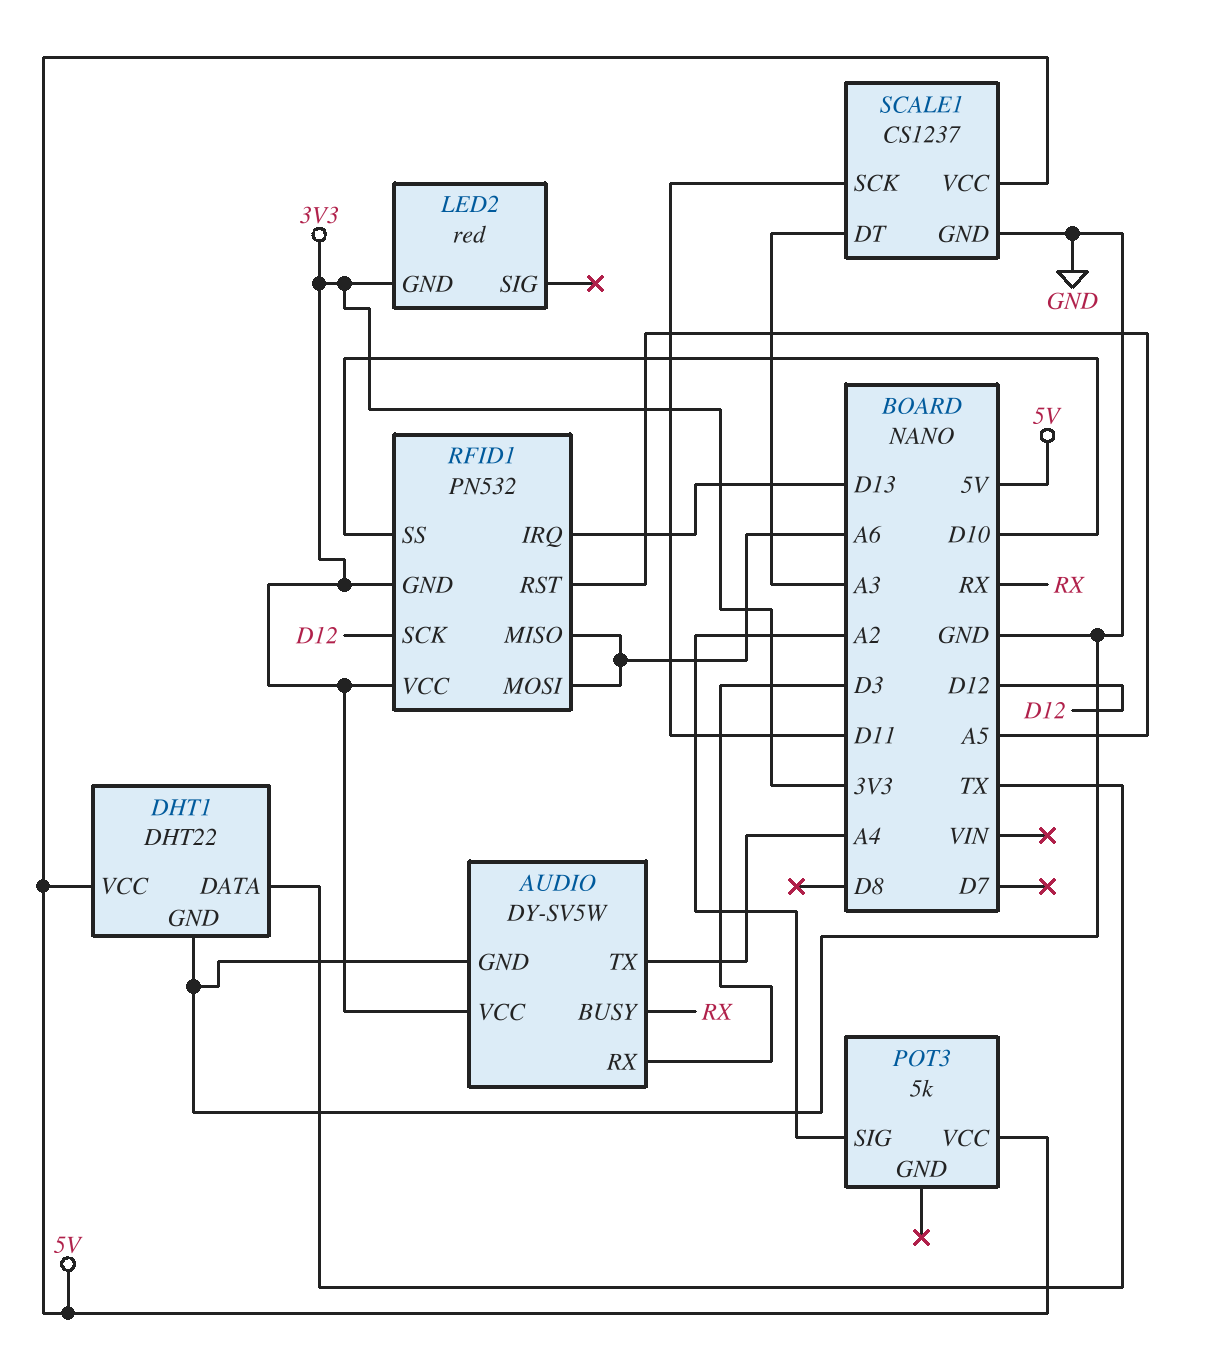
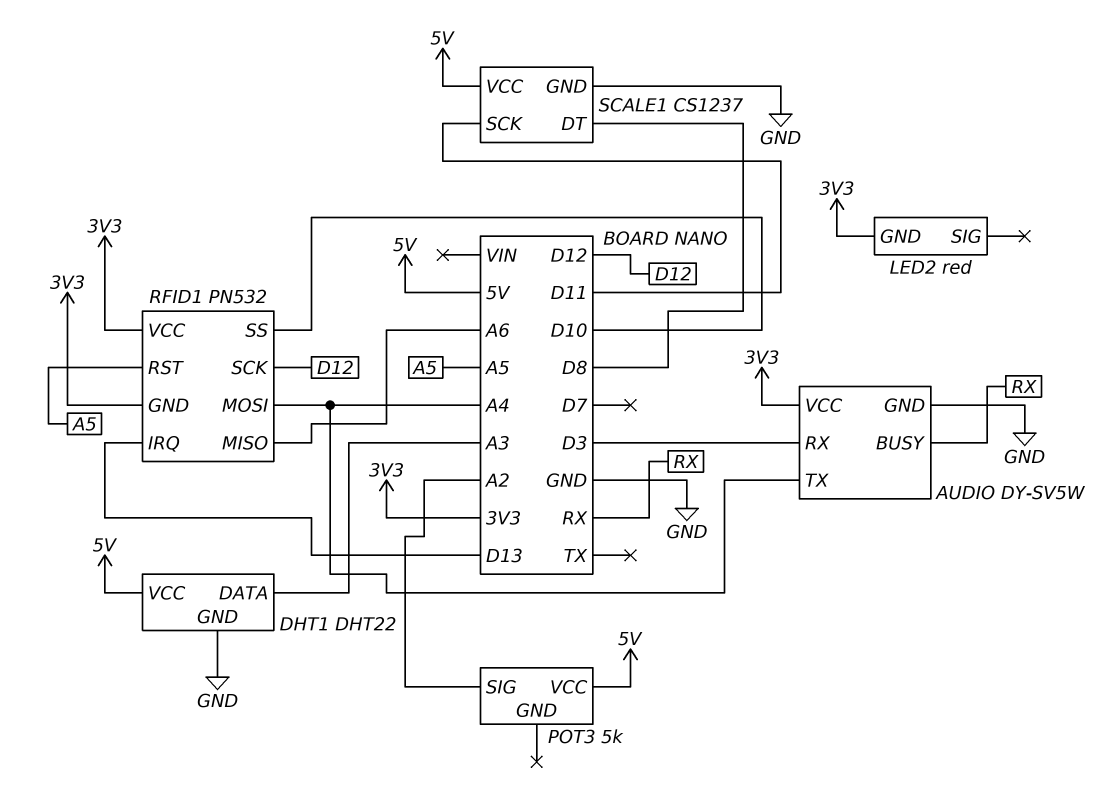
DHT1 pin DATA: TX -> A3
RFID1 pin MOSI: A6 -> A4
SCALE1 pin DT: A3 -> D8

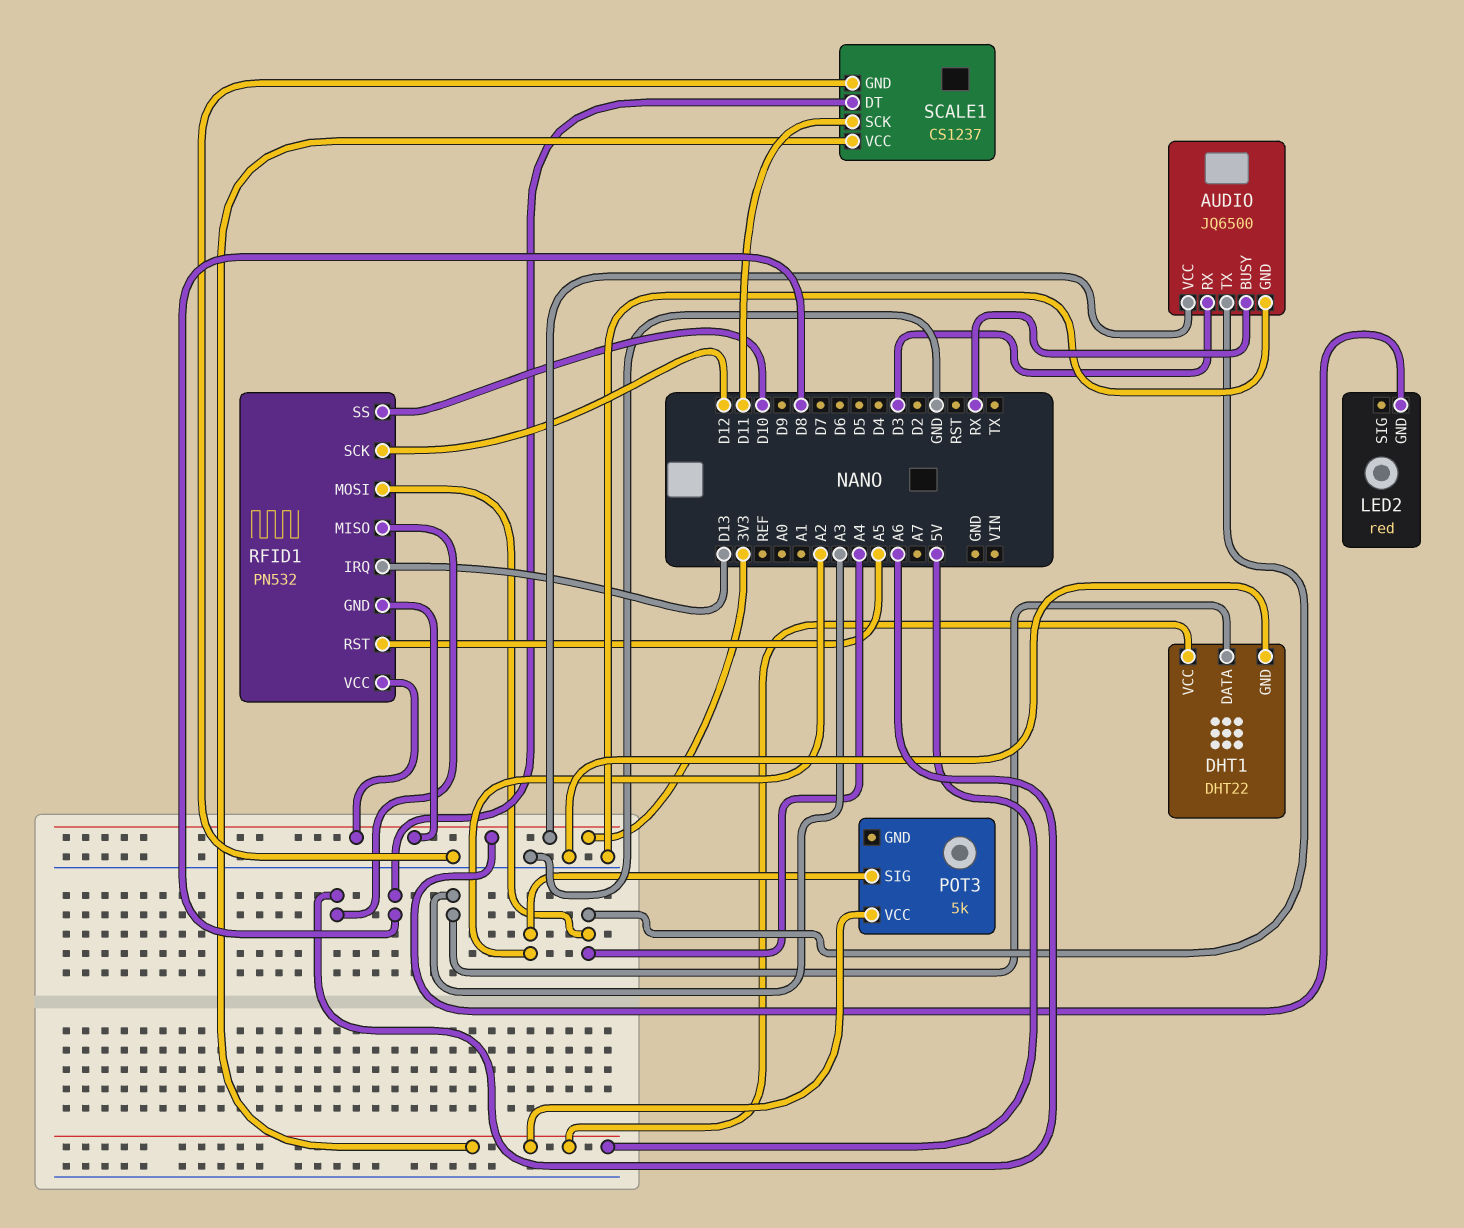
AUDIO: DY-SV5W -> JQ6500

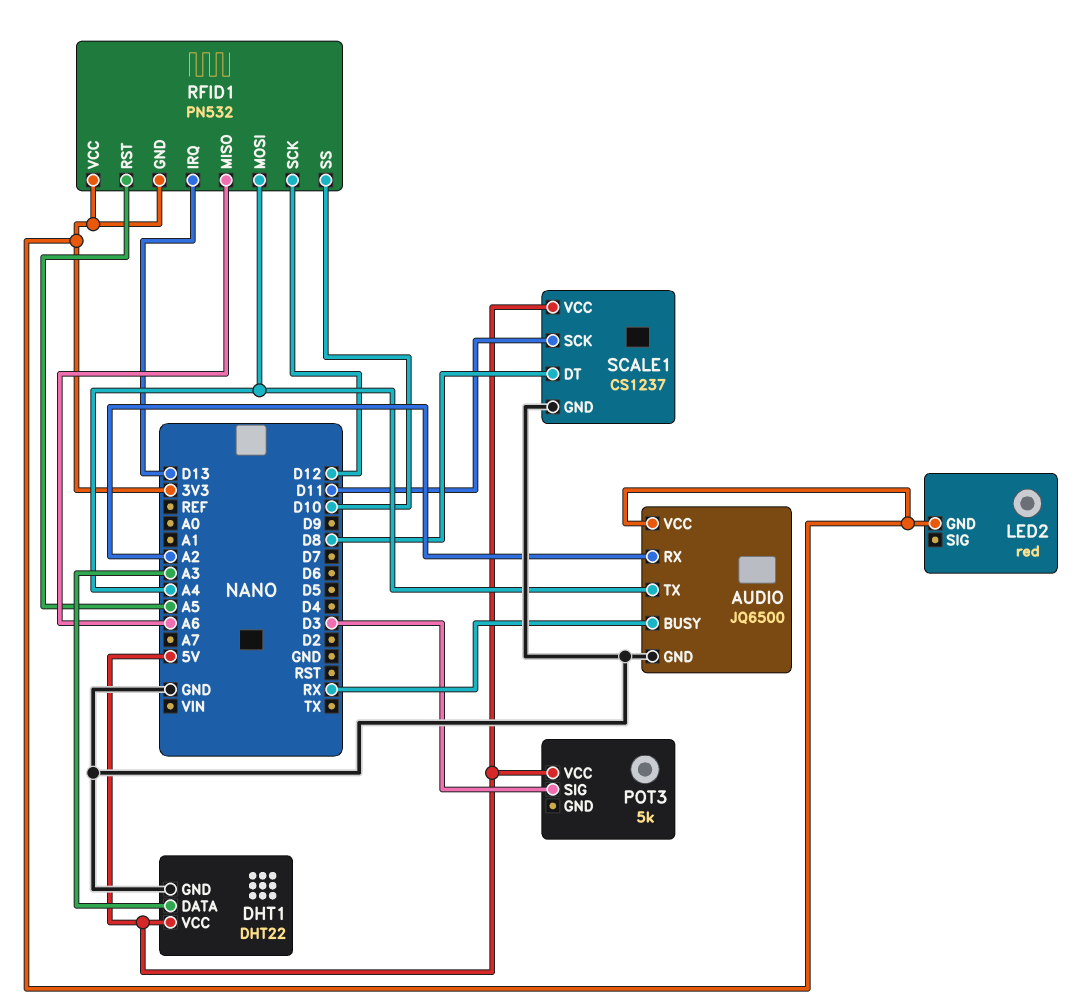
AUDIO pin RX: D3 -> A2
POT3 pin SIG: A2 -> D3

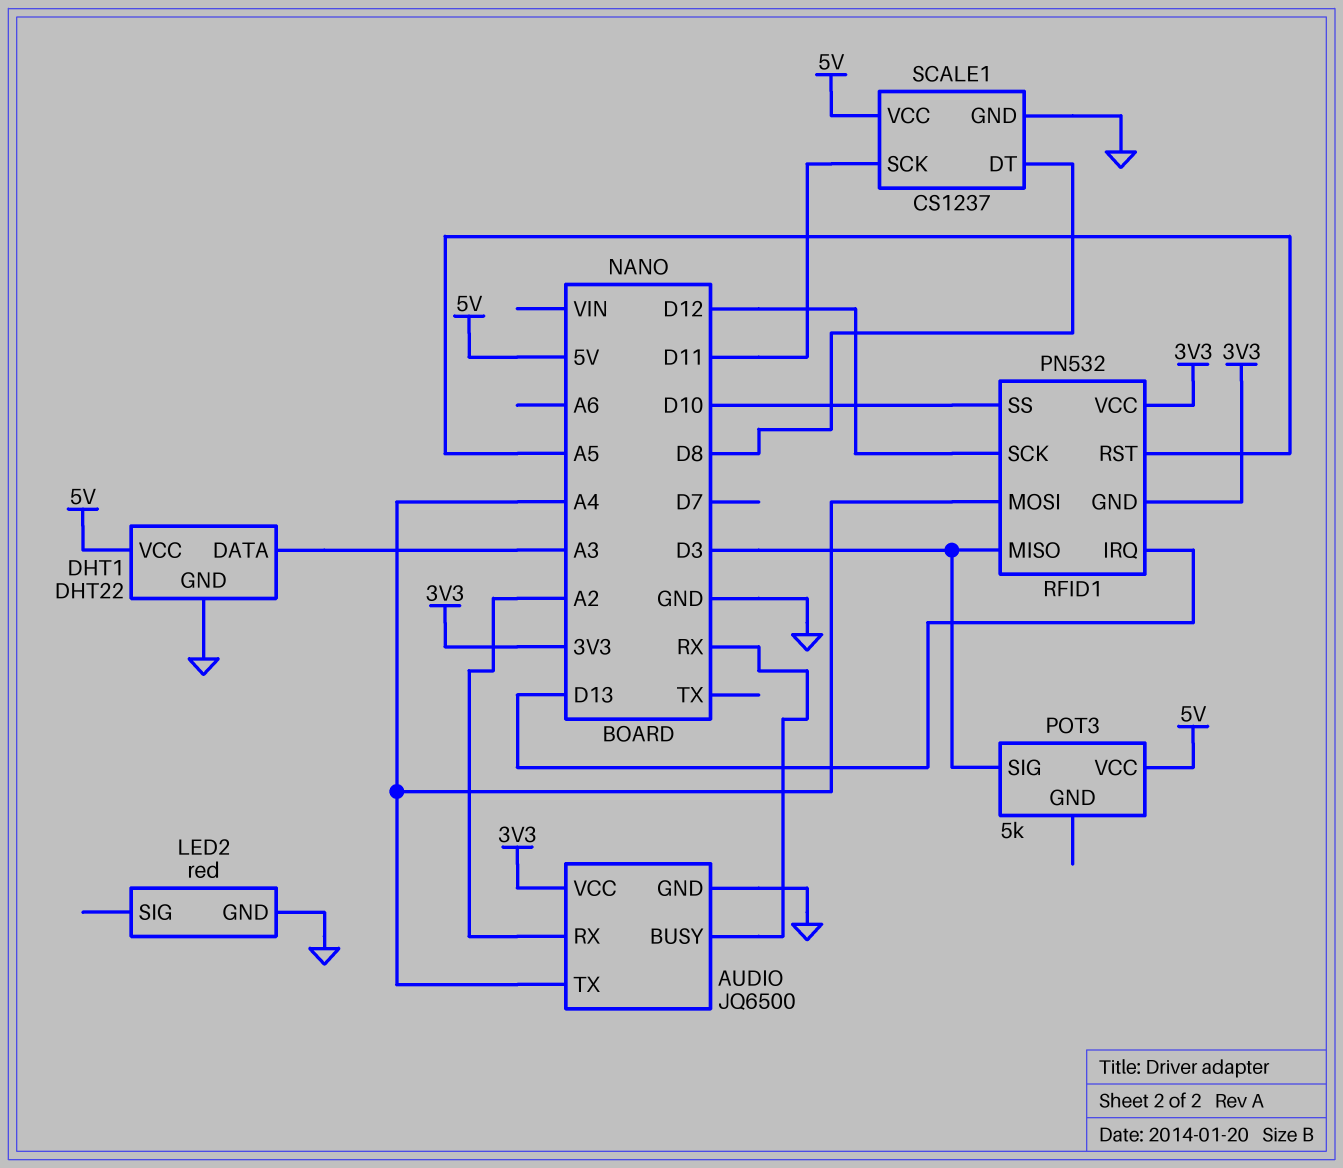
LED2 pin GND: 3V3 -> GND
RFID1 pin MISO: A6 -> D3

